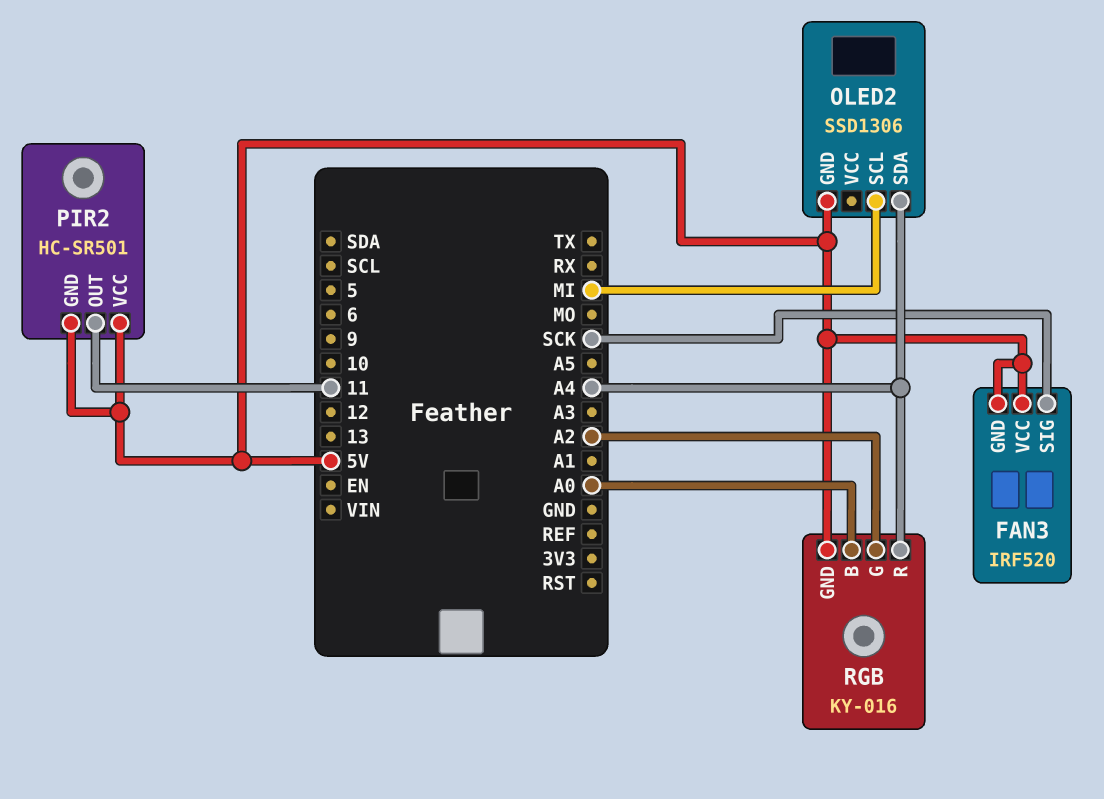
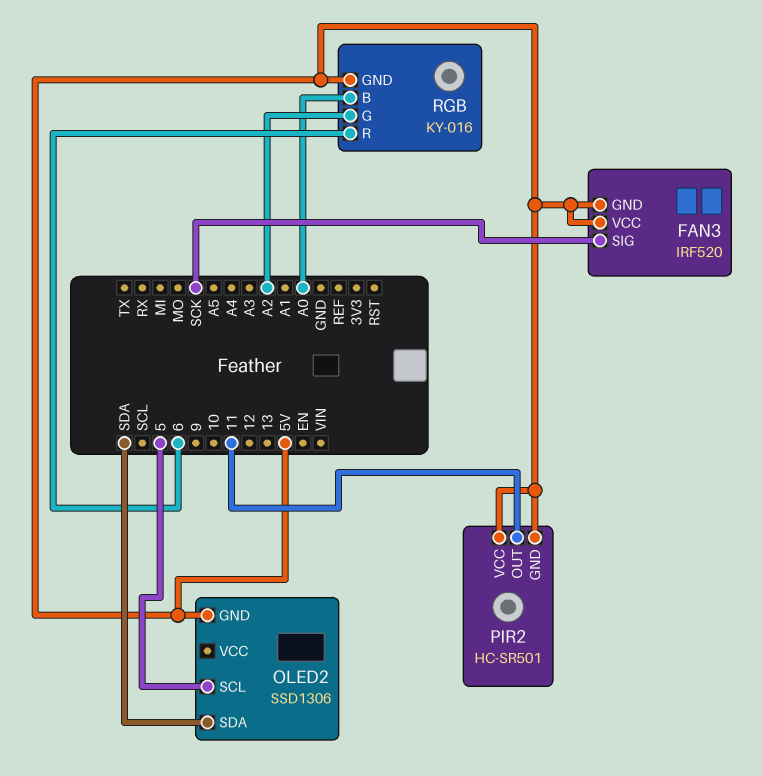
OLED2 pin SCL: MI -> 5
OLED2 pin SDA: A4 -> SDA
RGB pin R: A4 -> 6

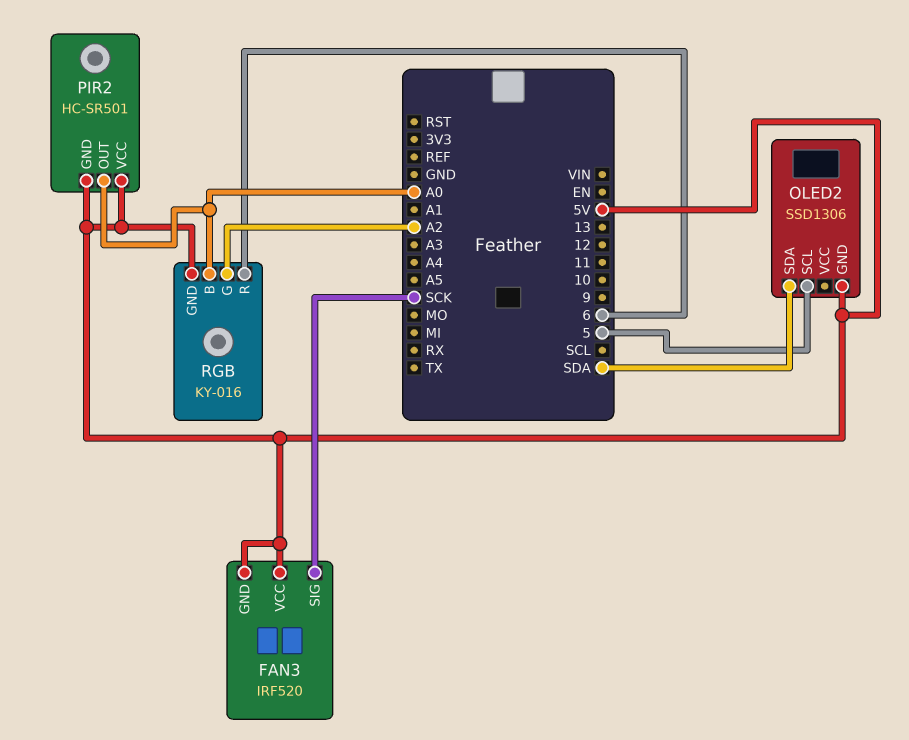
PIR2 pin OUT: 11 -> A0

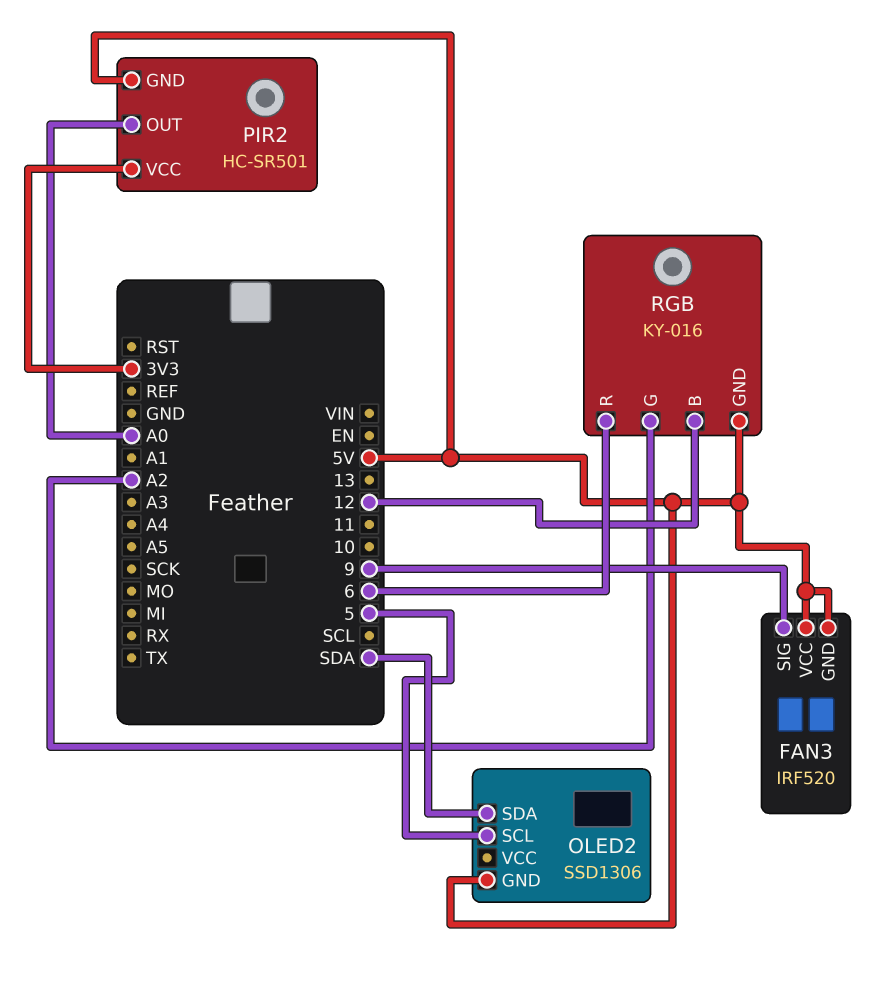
FAN3 pin SIG: SCK -> 9
PIR2 pin VCC: 5V -> 3V3
RGB pin B: A0 -> 12

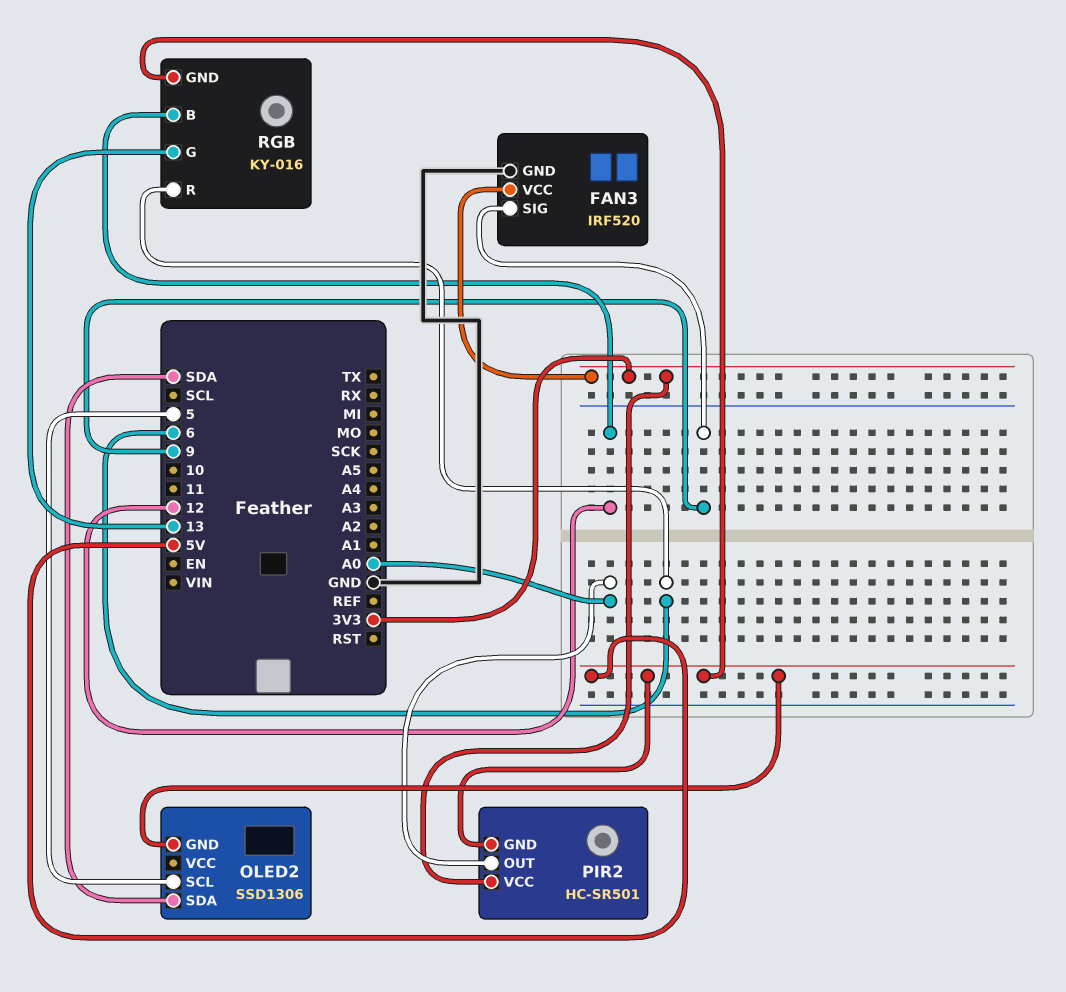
FAN3 pin GND: 5V -> GND
FAN3 pin VCC: 5V -> 3V3
RGB pin G: A2 -> 13

